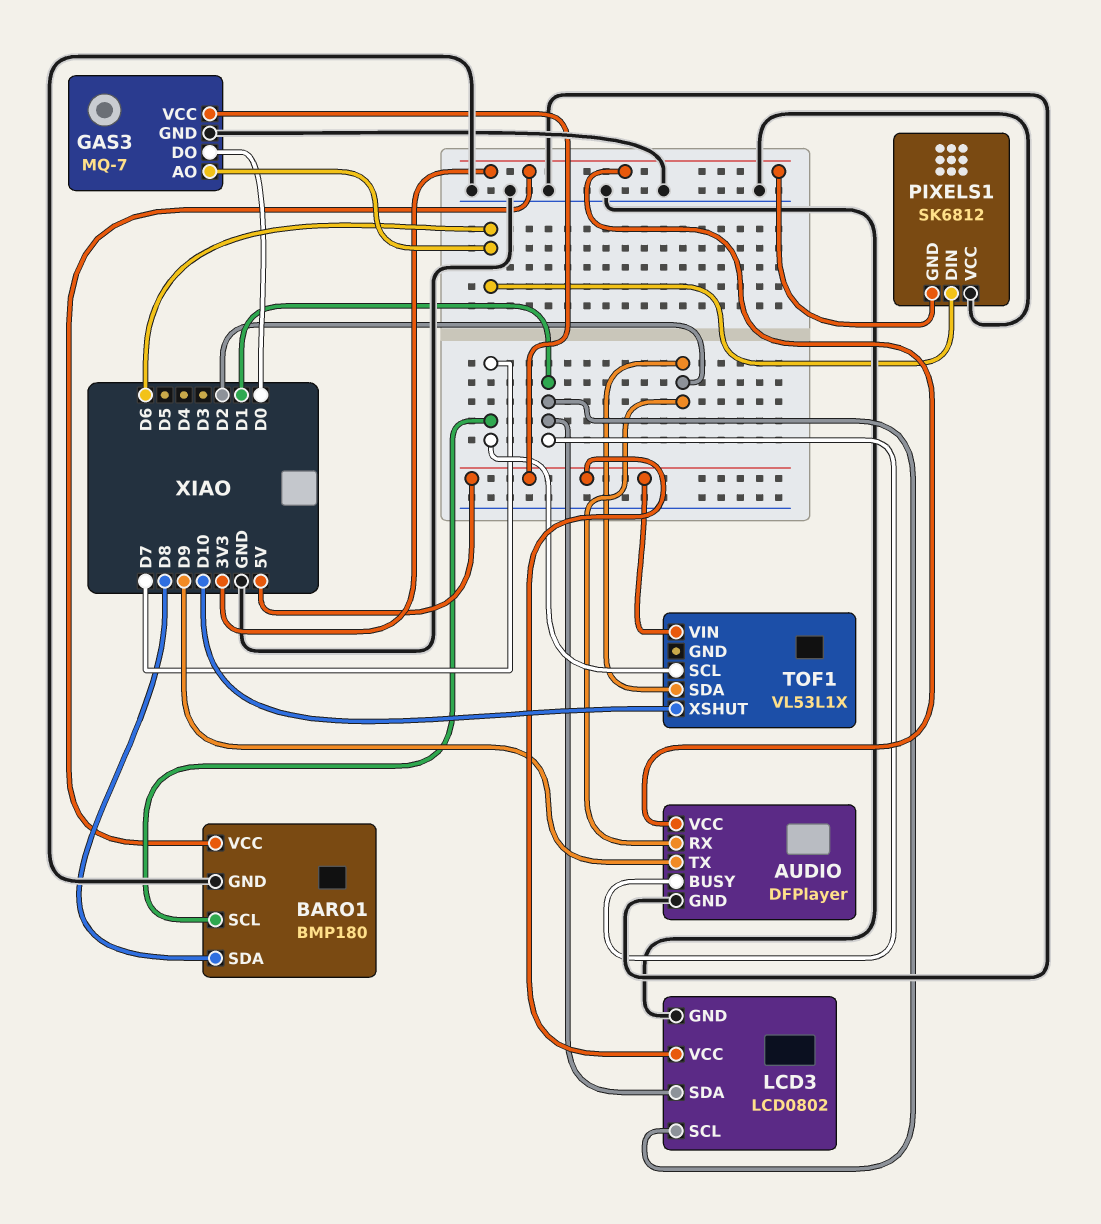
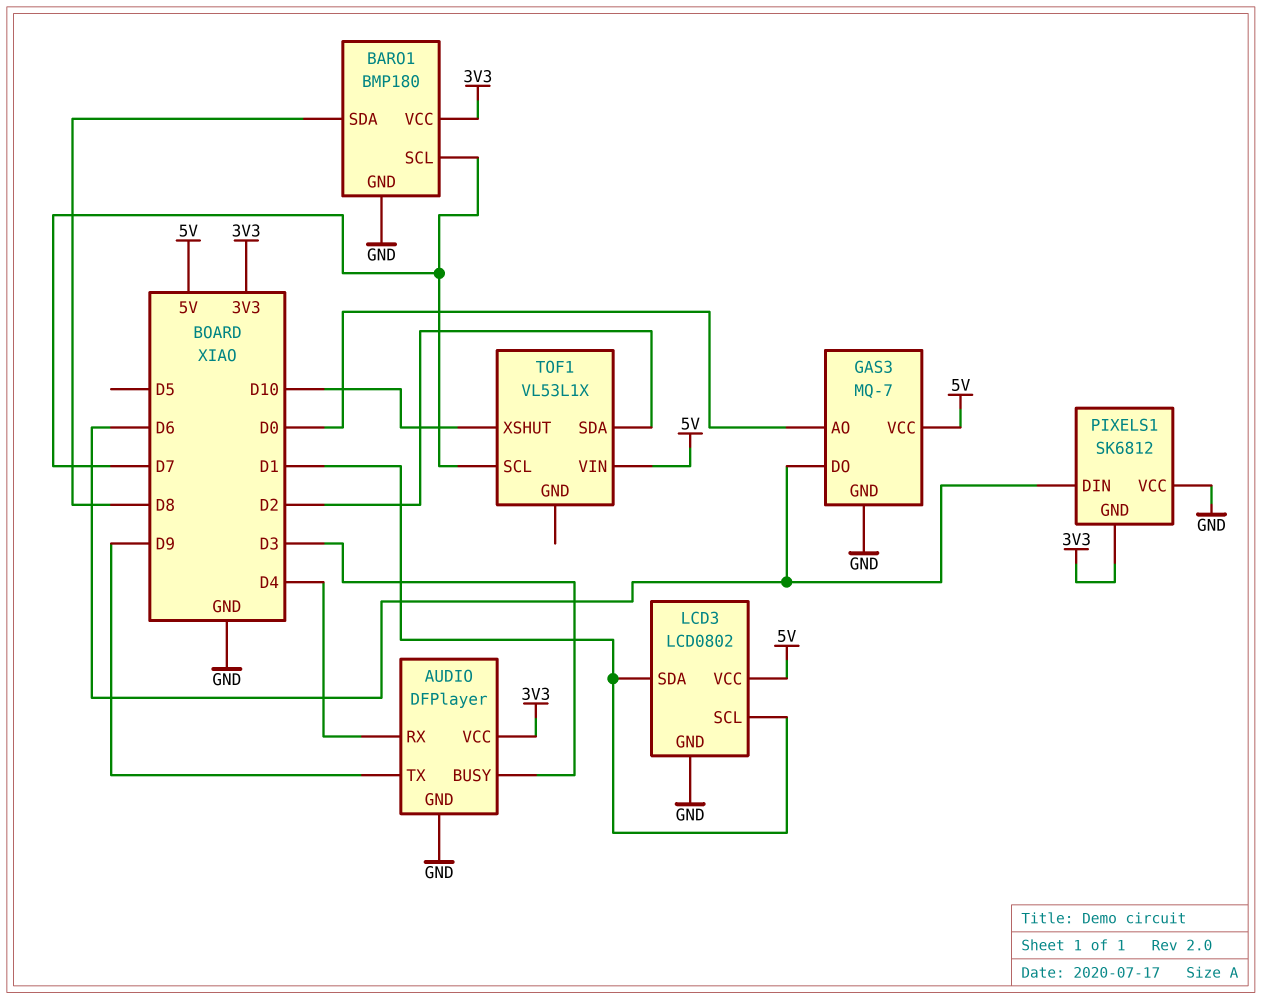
AUDIO pin BUSY: D1 -> D3
AUDIO pin RX: D2 -> D4
GAS3 pin AO: D6 -> D0
GAS3 pin DO: D0 -> D6

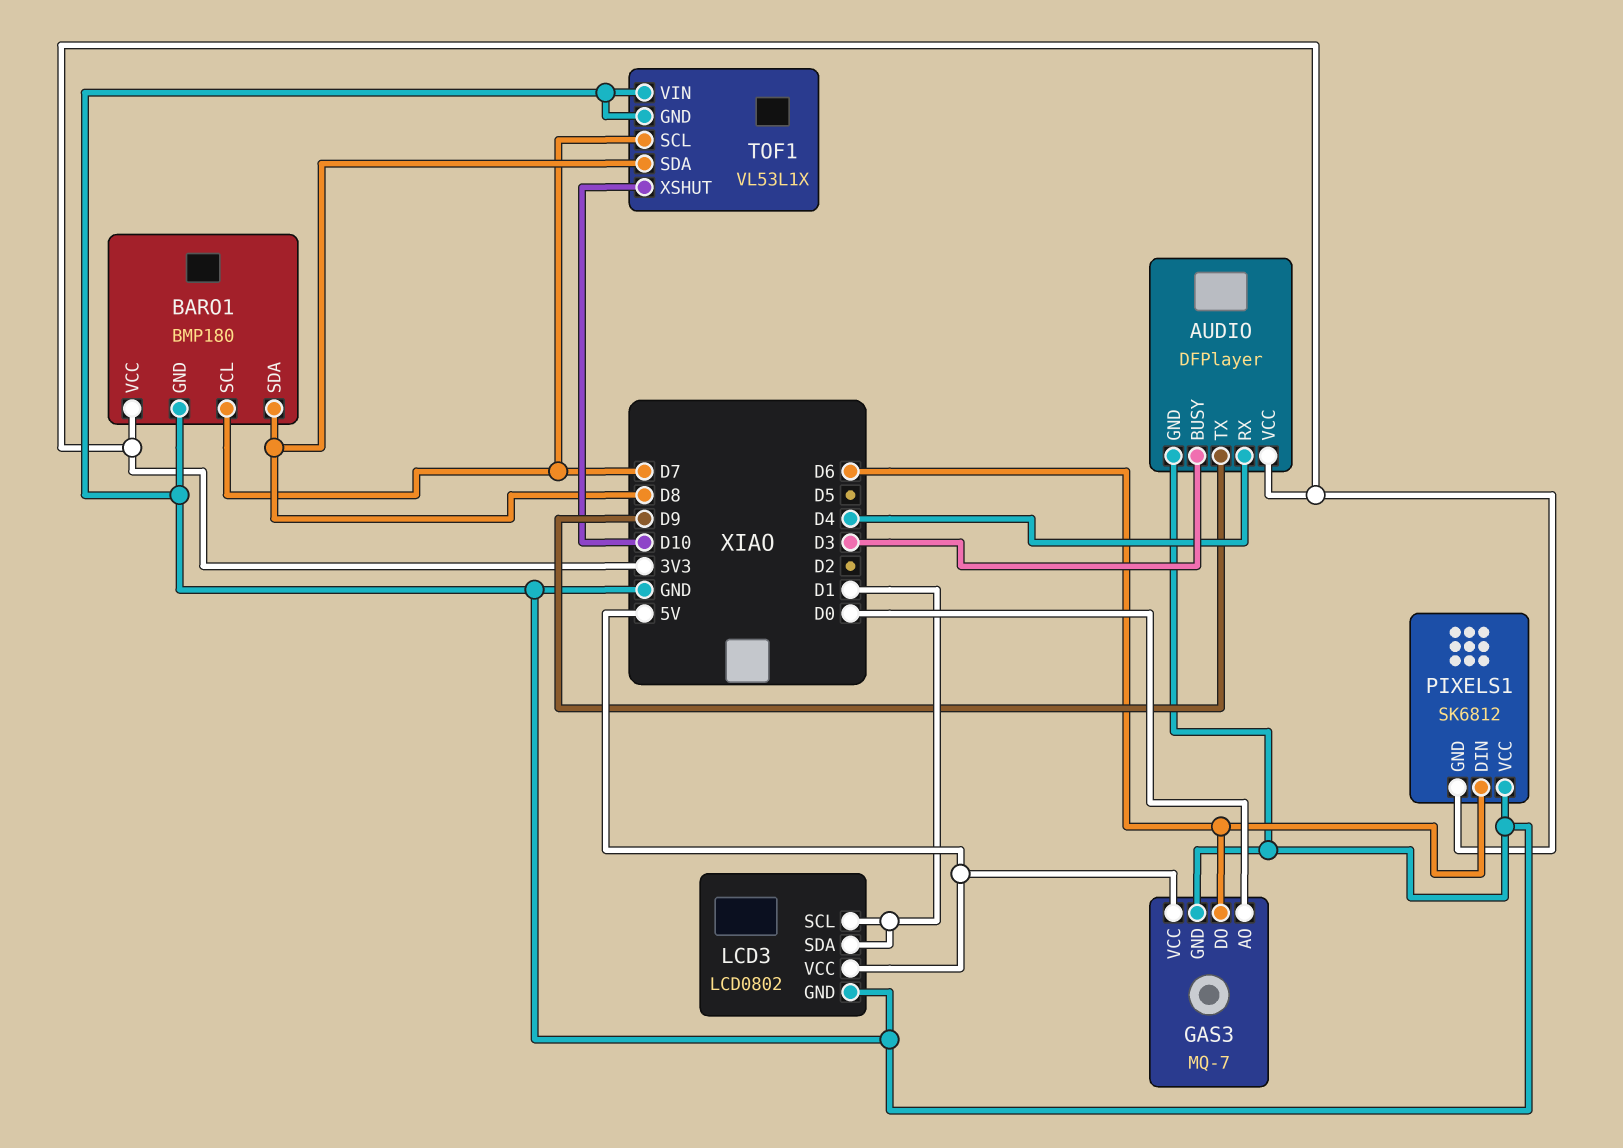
TOF1 pin GND: none -> GND
TOF1 pin SDA: D2 -> D8
TOF1 pin VIN: 5V -> GND

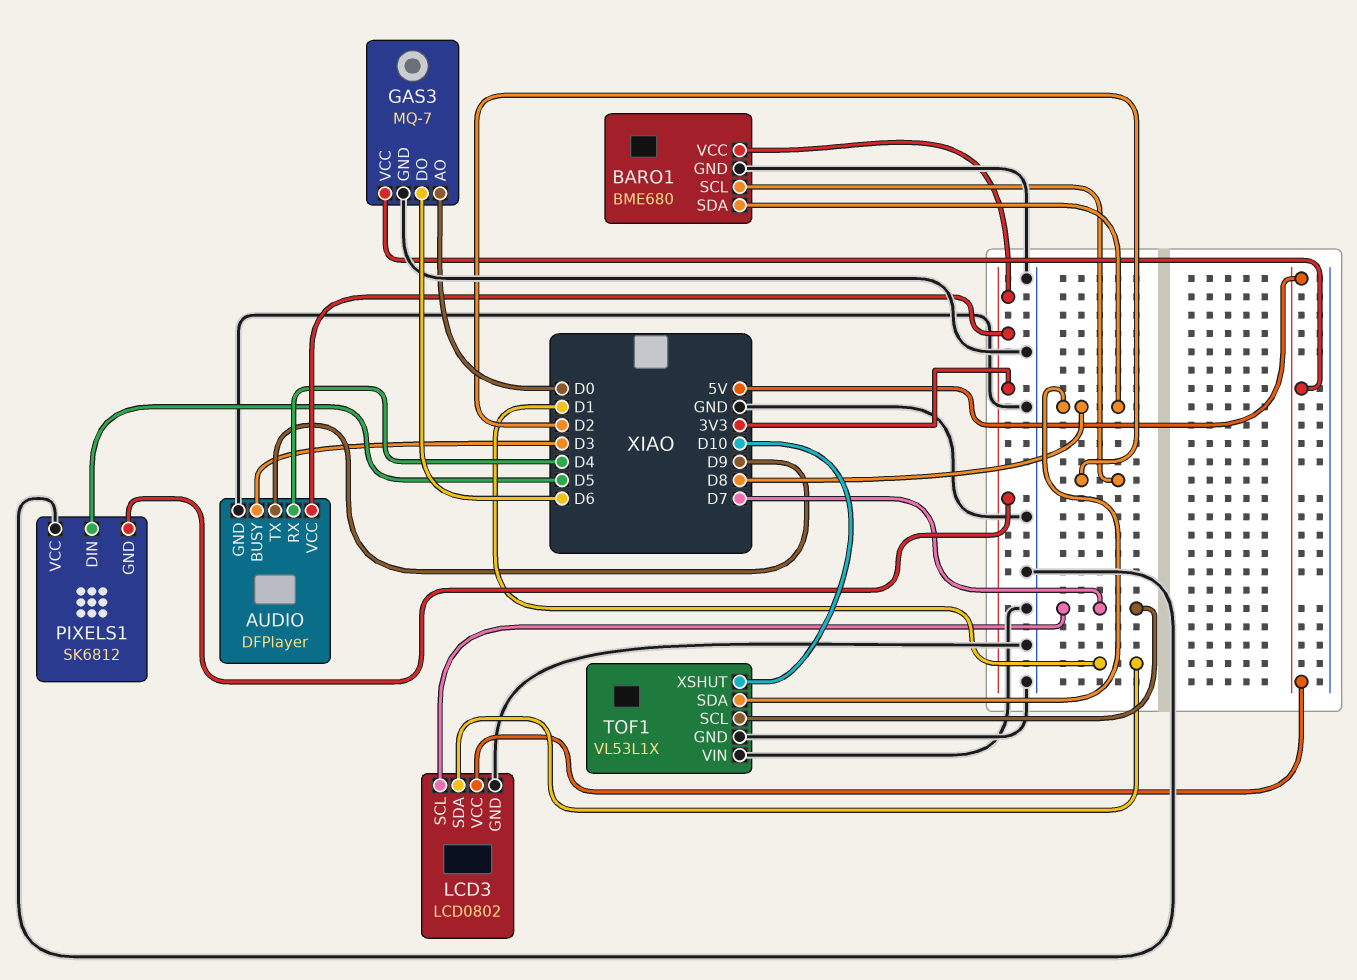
BARO1: BMP180 -> BME680
BARO1 pin SCL: D7 -> D2
LCD3 pin SCL: D1 -> D7
PIXELS1 pin DIN: D6 -> D5

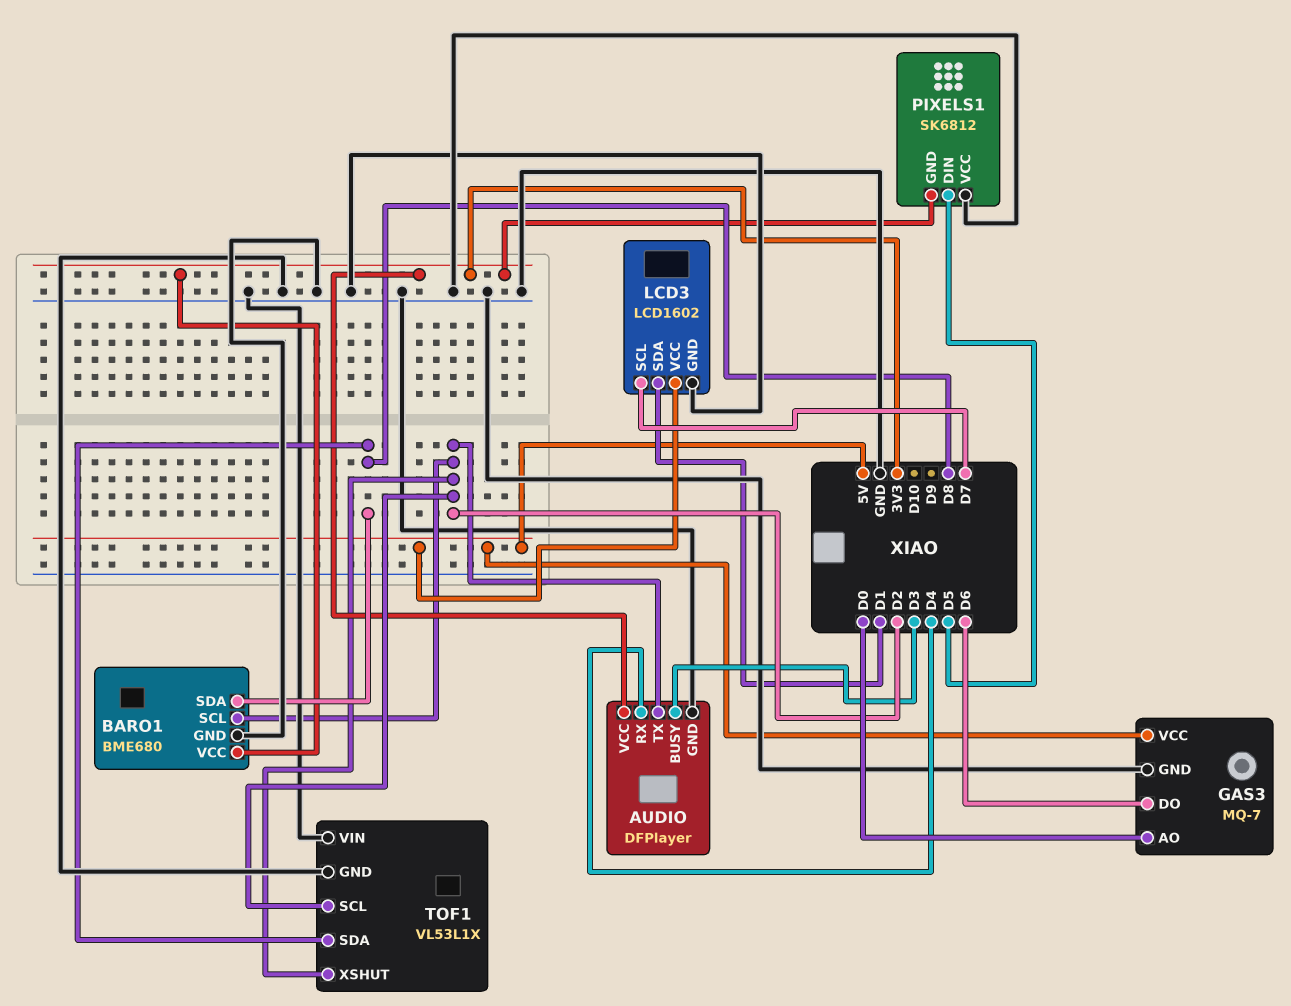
AUDIO pin TX: D9 -> D2
LCD3: LCD0802 -> LCD1602
TOF1 pin SCL: D7 -> D2
TOF1 pin XSHUT: D10 -> D2

